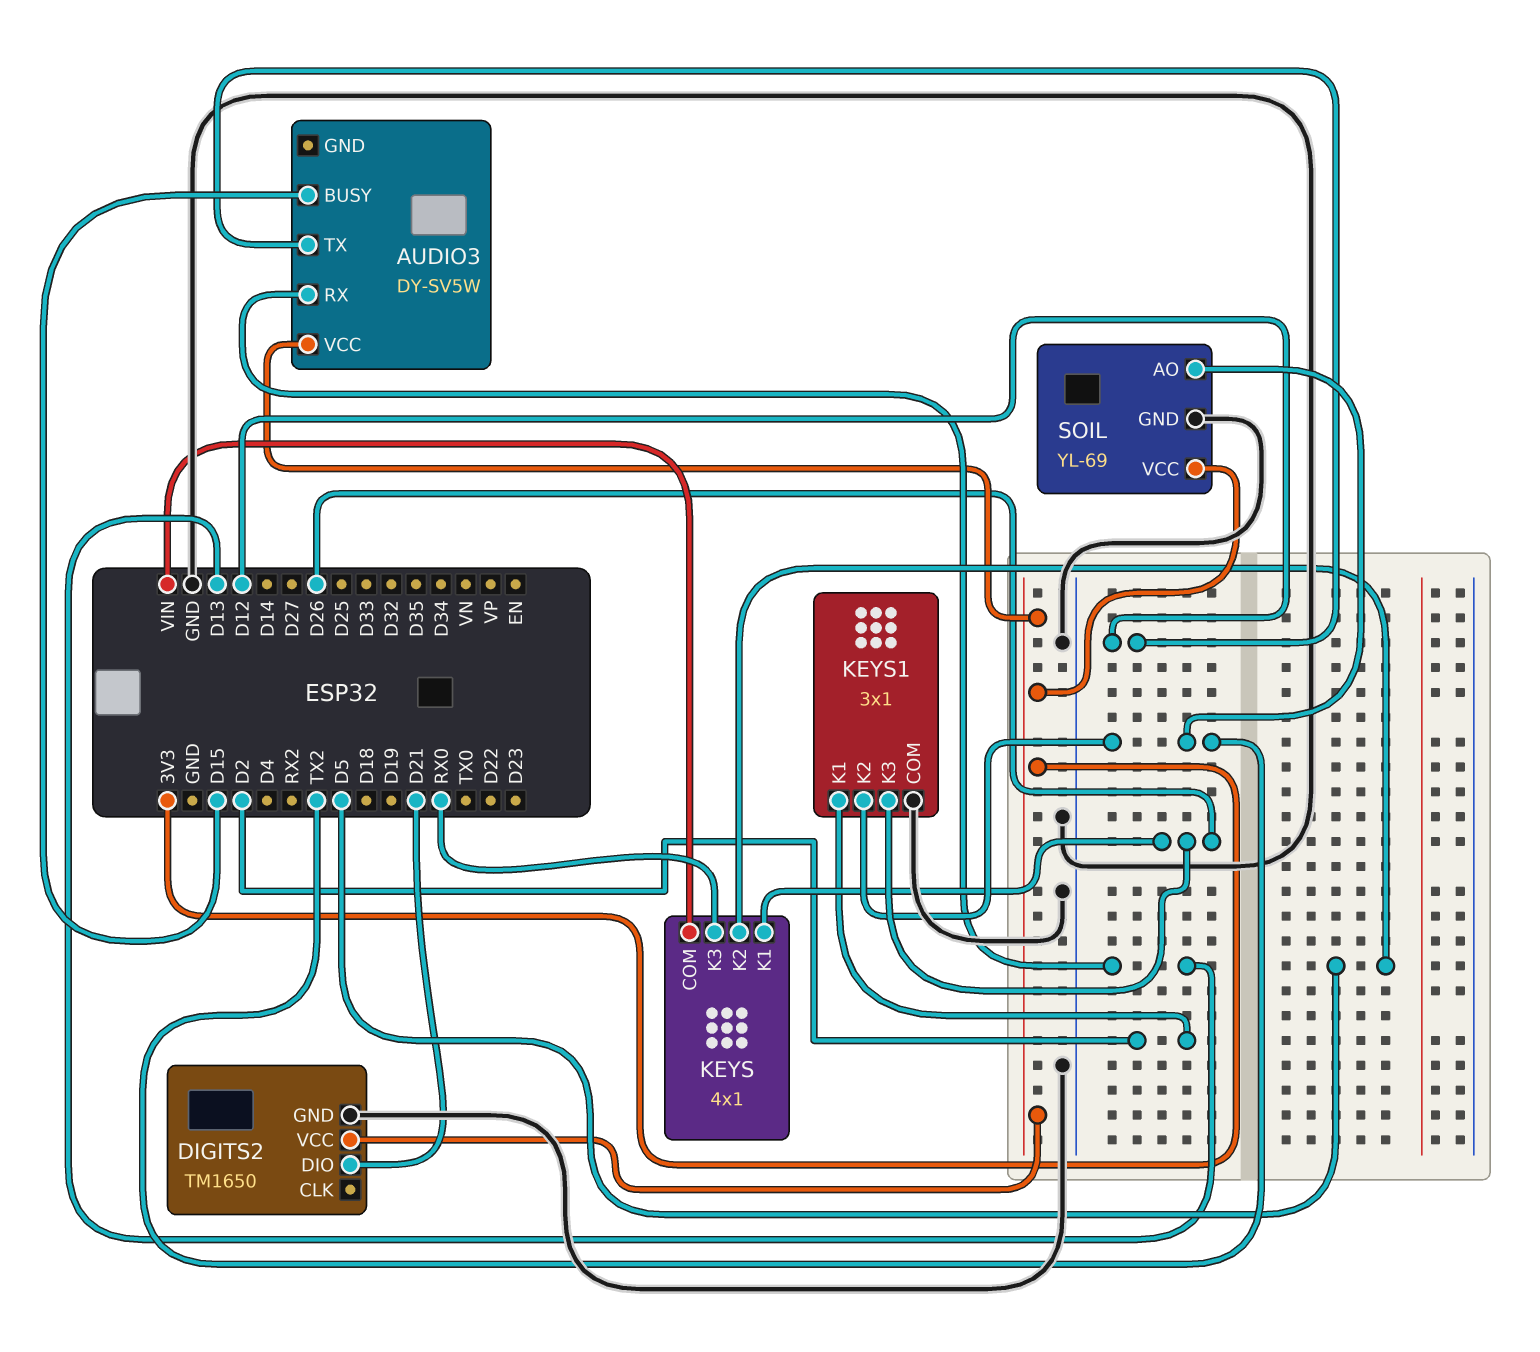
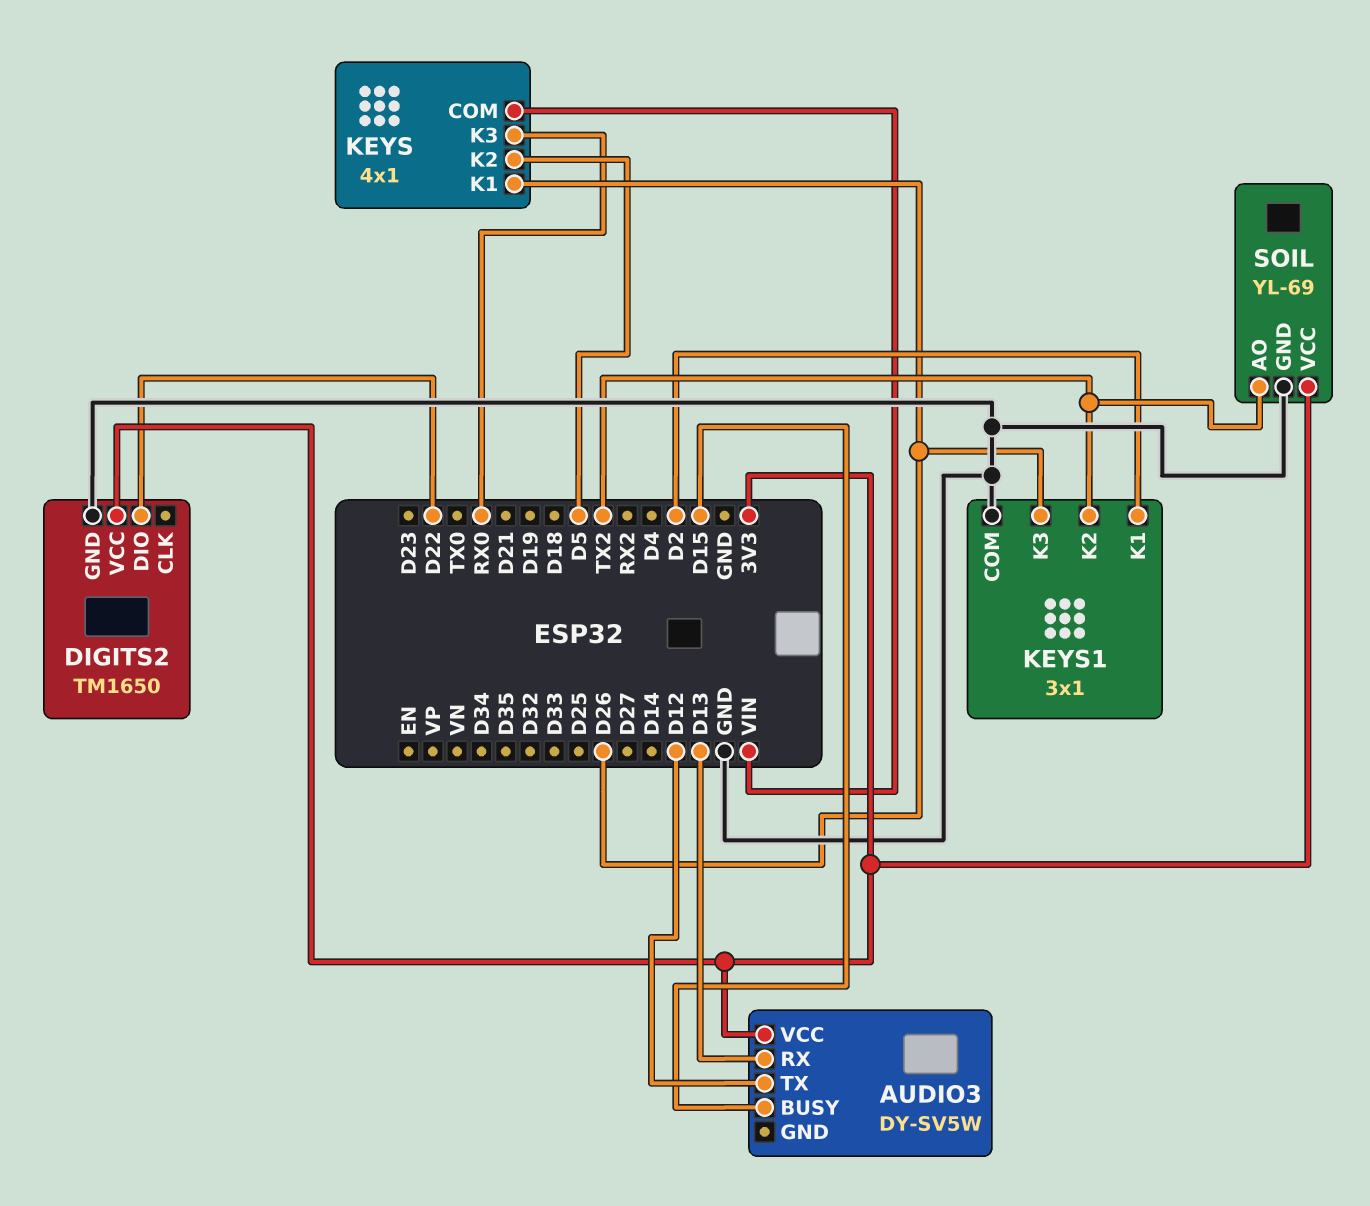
DIGITS2 pin DIO: D21 -> D22

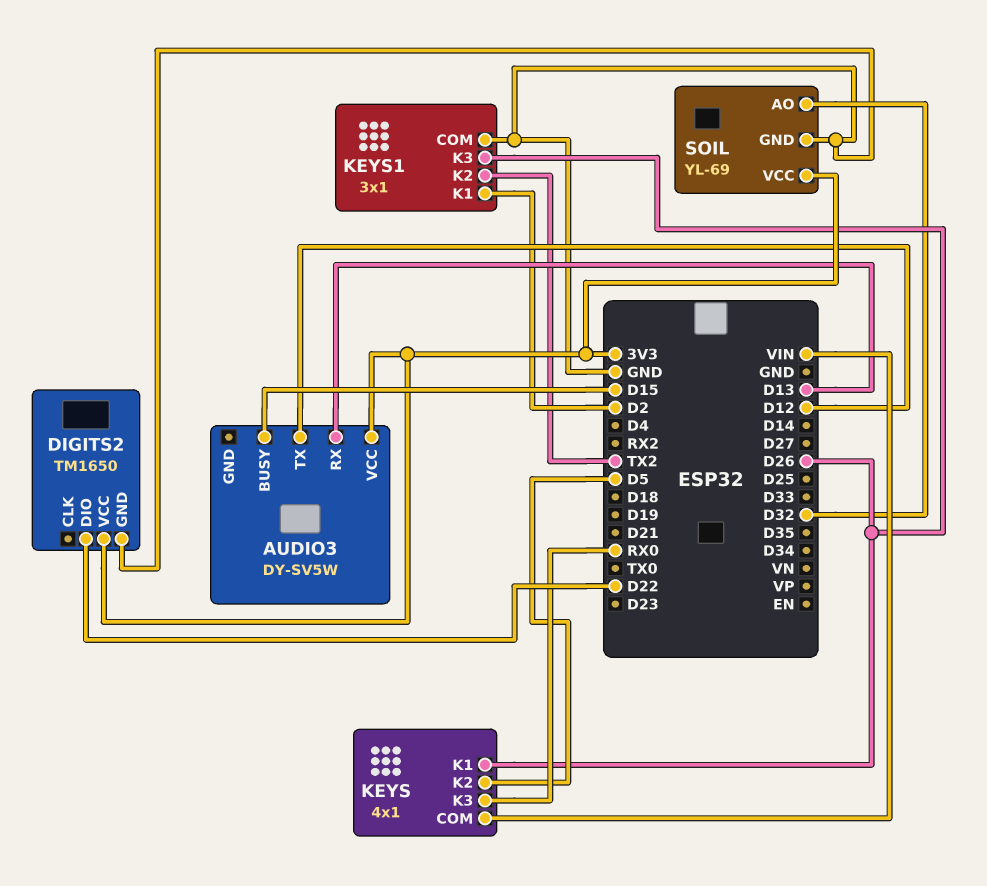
SOIL pin AO: TX2 -> D32

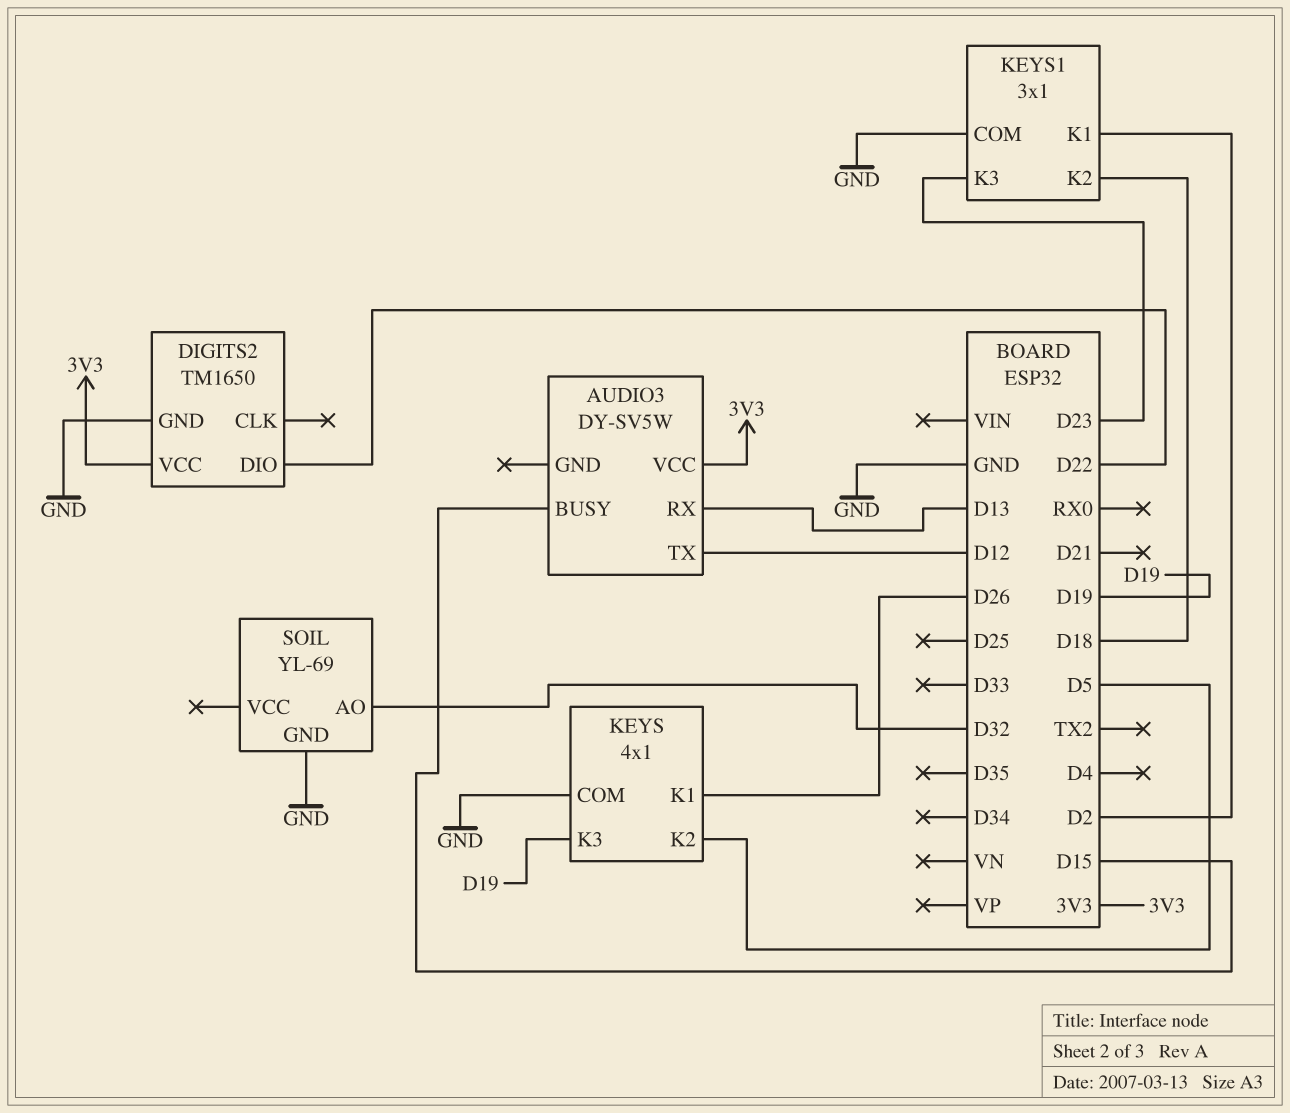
KEYS pin COM: VIN -> GND
KEYS pin K3: RX0 -> D19
KEYS1 pin K2: TX2 -> D18
KEYS1 pin K3: D26 -> D23
SOIL pin VCC: 3V3 -> none

